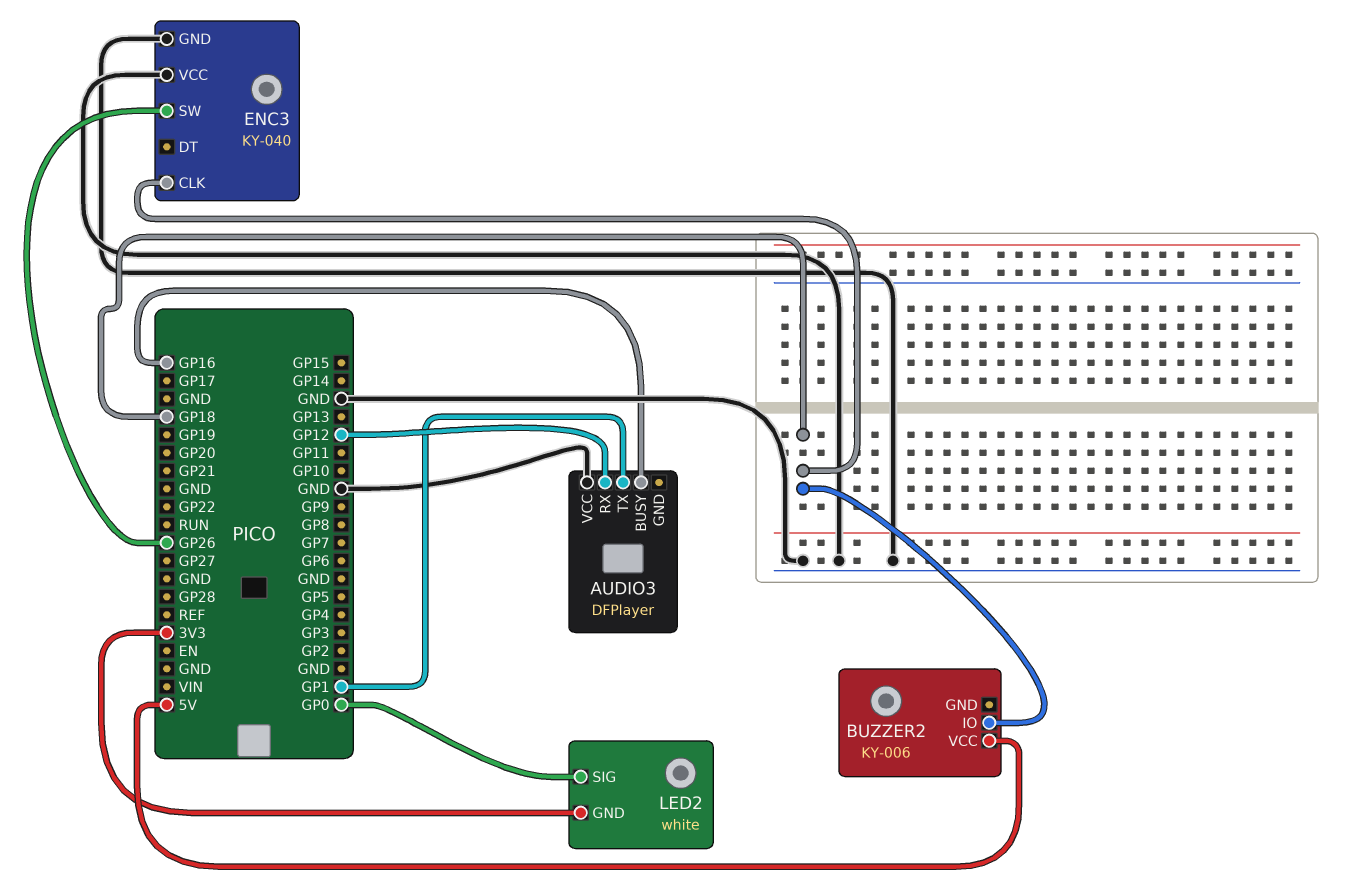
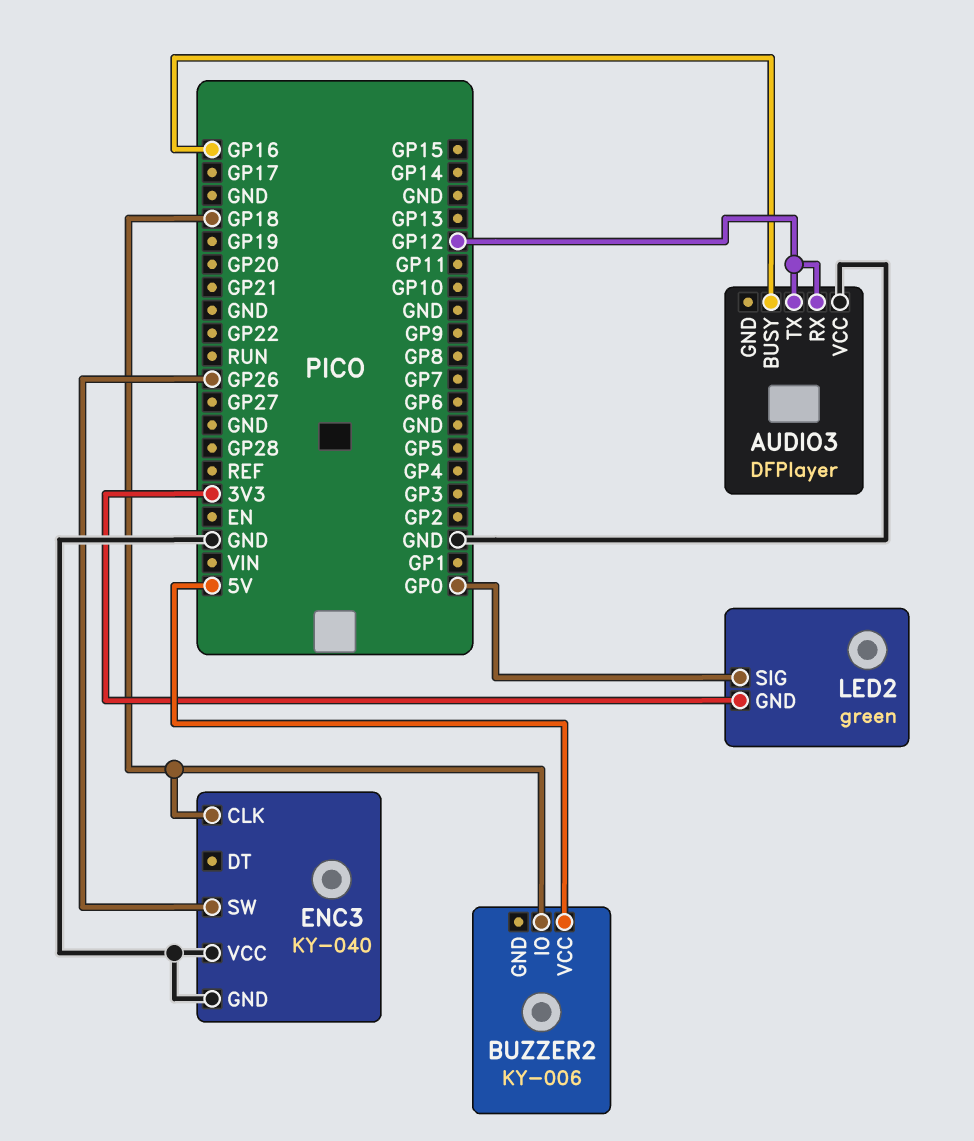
AUDIO3 pin TX: GP1 -> GP12
LED2: white -> green

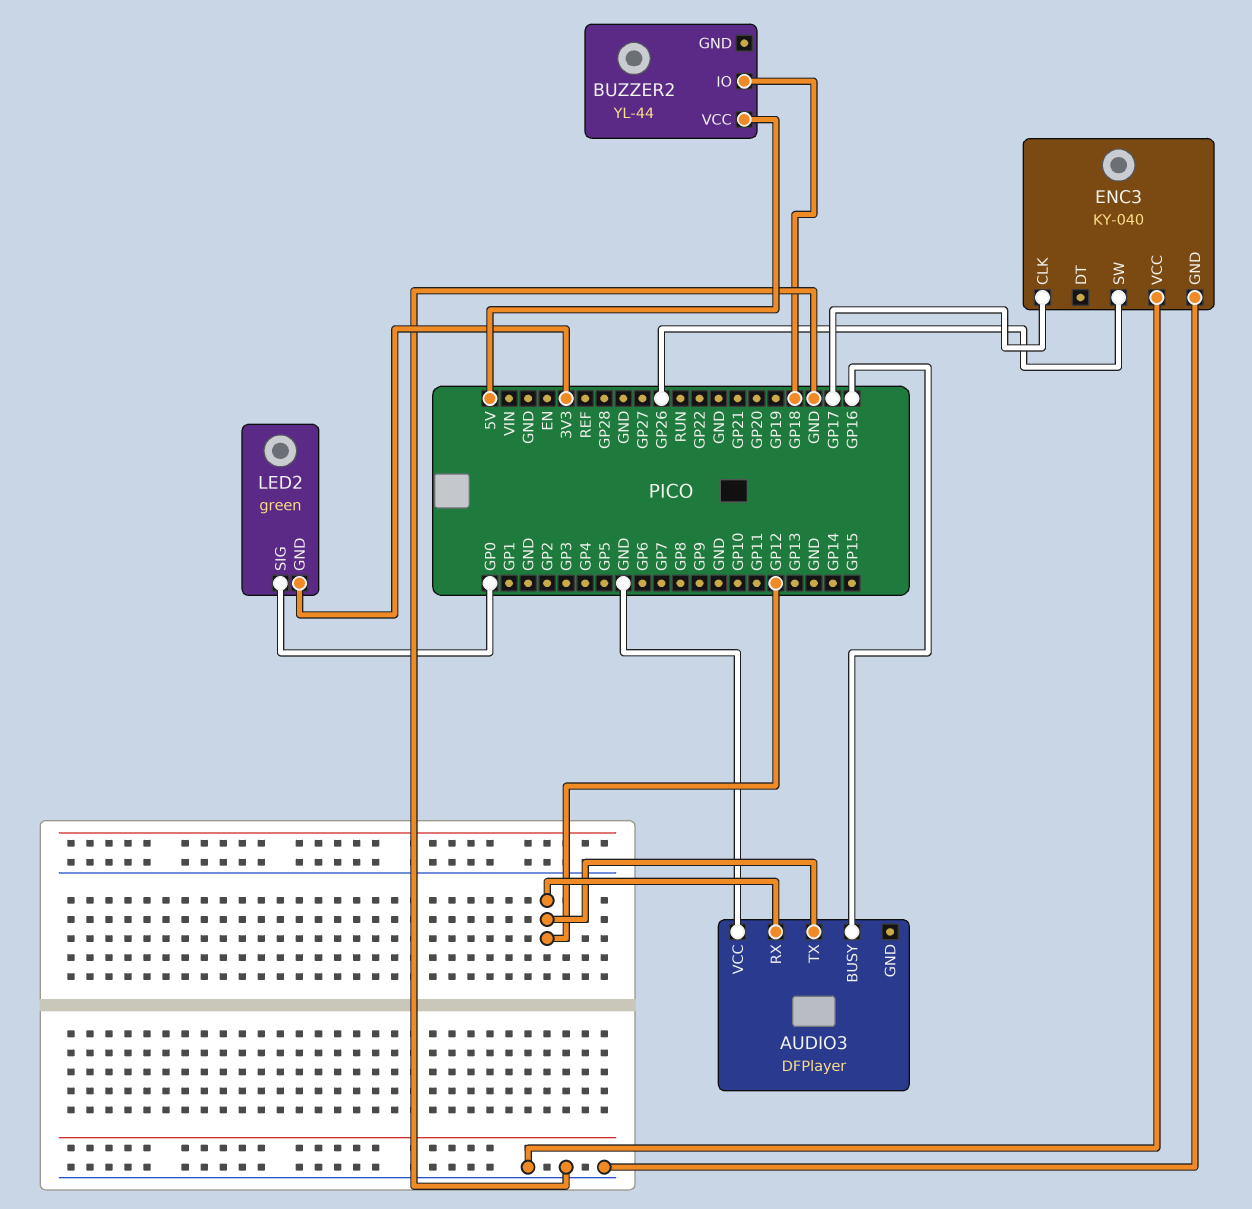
BUZZER2: KY-006 -> YL-44
ENC3 pin CLK: GP18 -> GP17

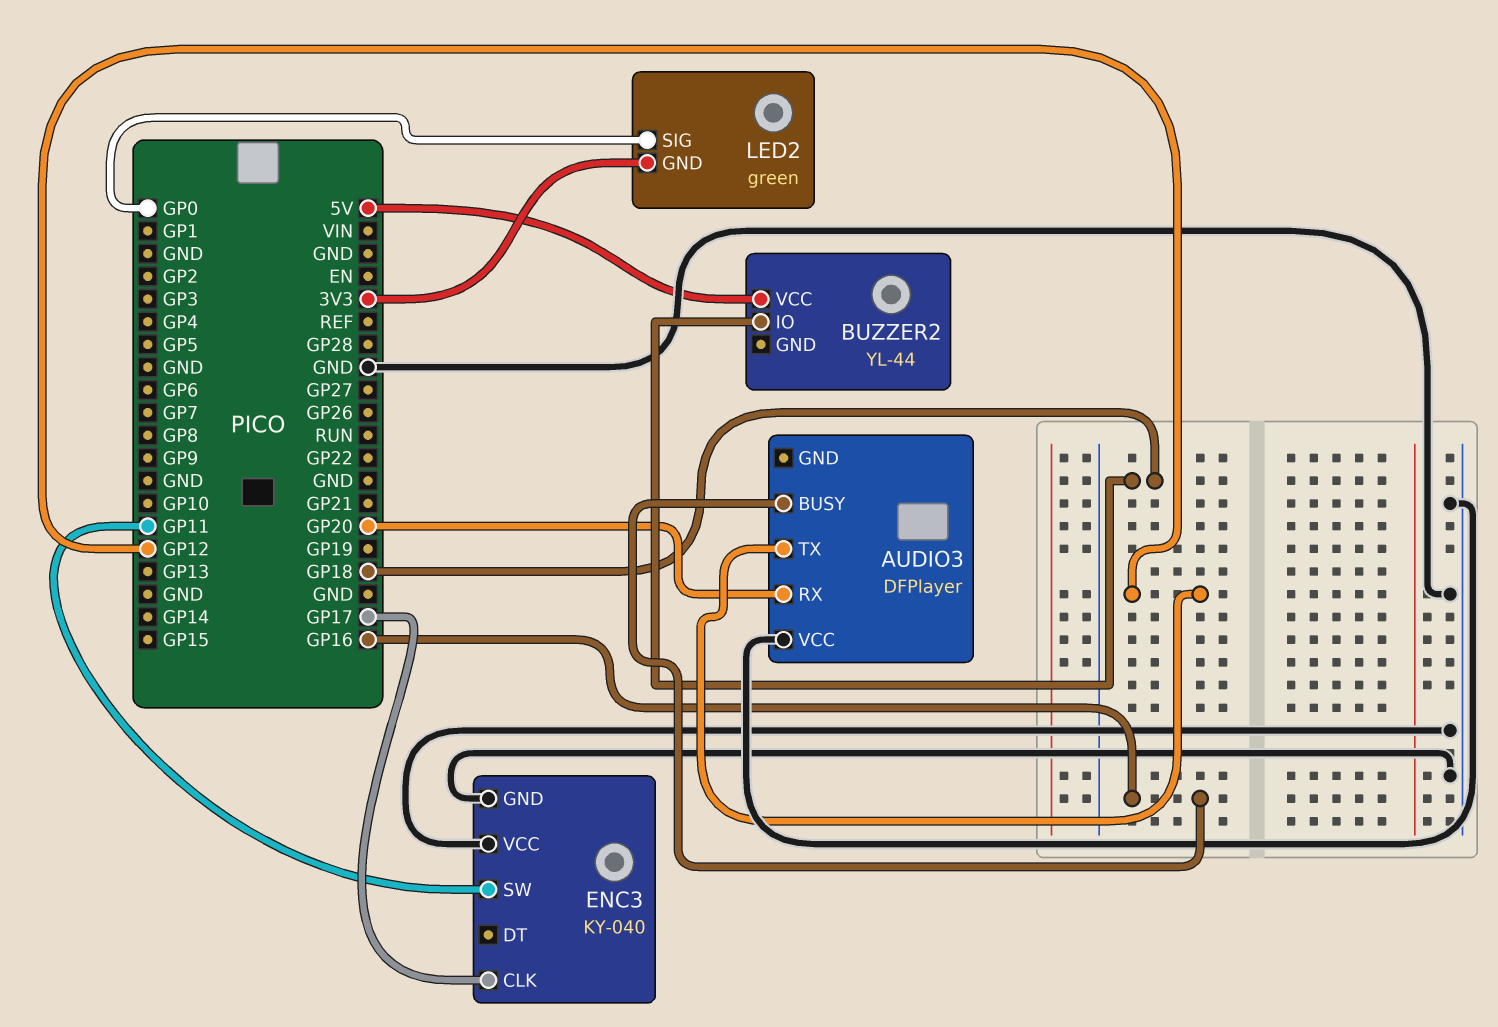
AUDIO3 pin RX: GP12 -> GP20
ENC3 pin SW: GP26 -> GP11

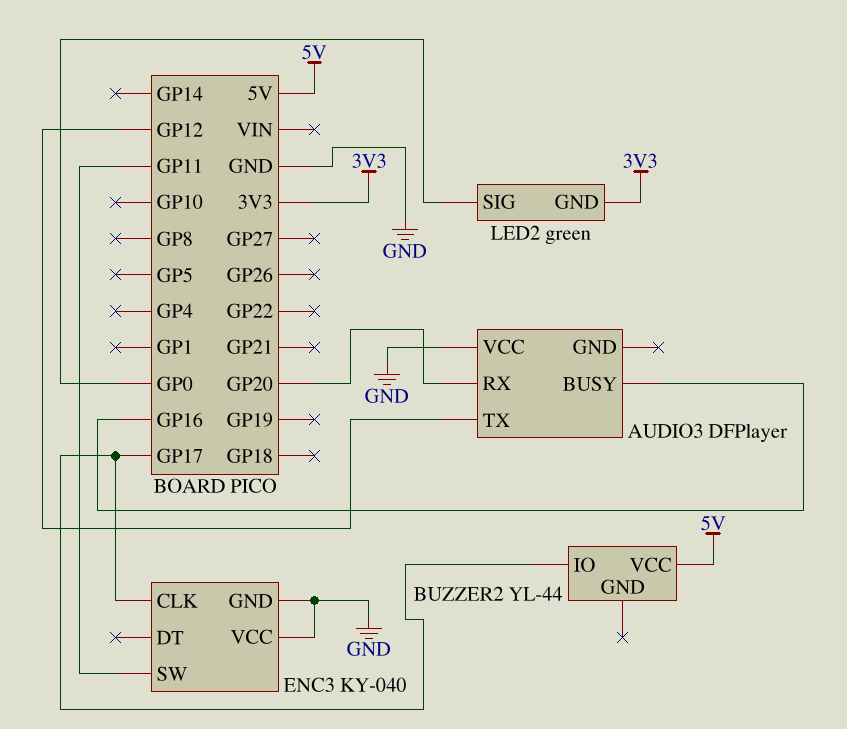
BUZZER2 pin IO: GP18 -> GP17

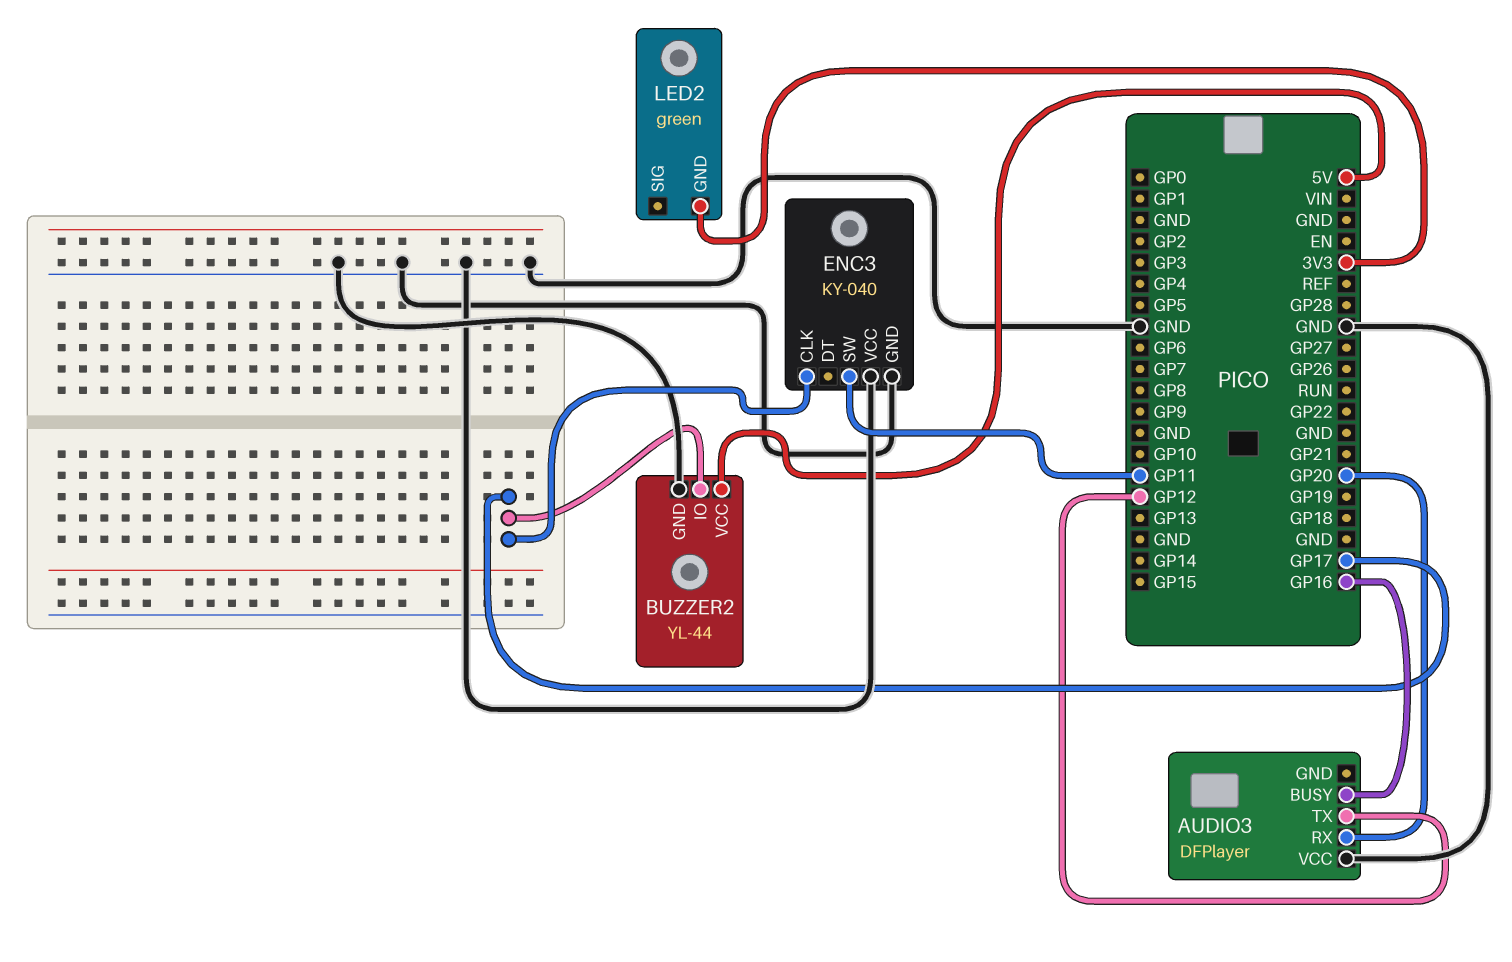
BUZZER2 pin GND: none -> GND
LED2 pin SIG: GP0 -> none

